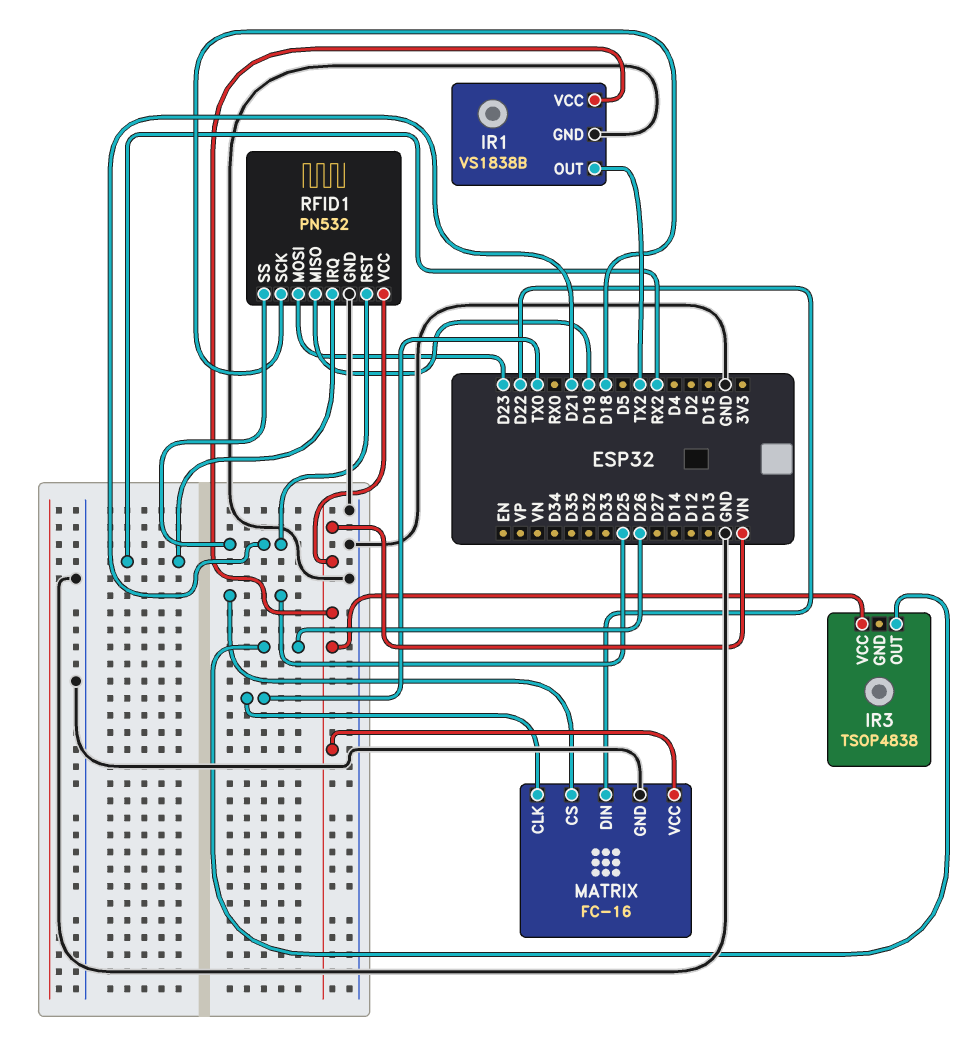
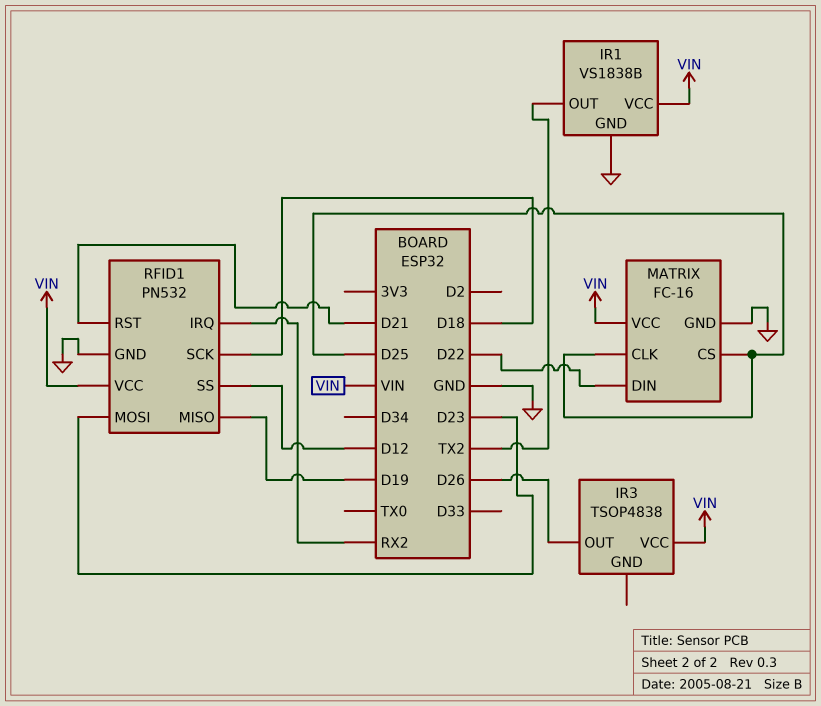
MATRIX pin CLK: TX0 -> D25
RFID1 pin SS: D21 -> D12

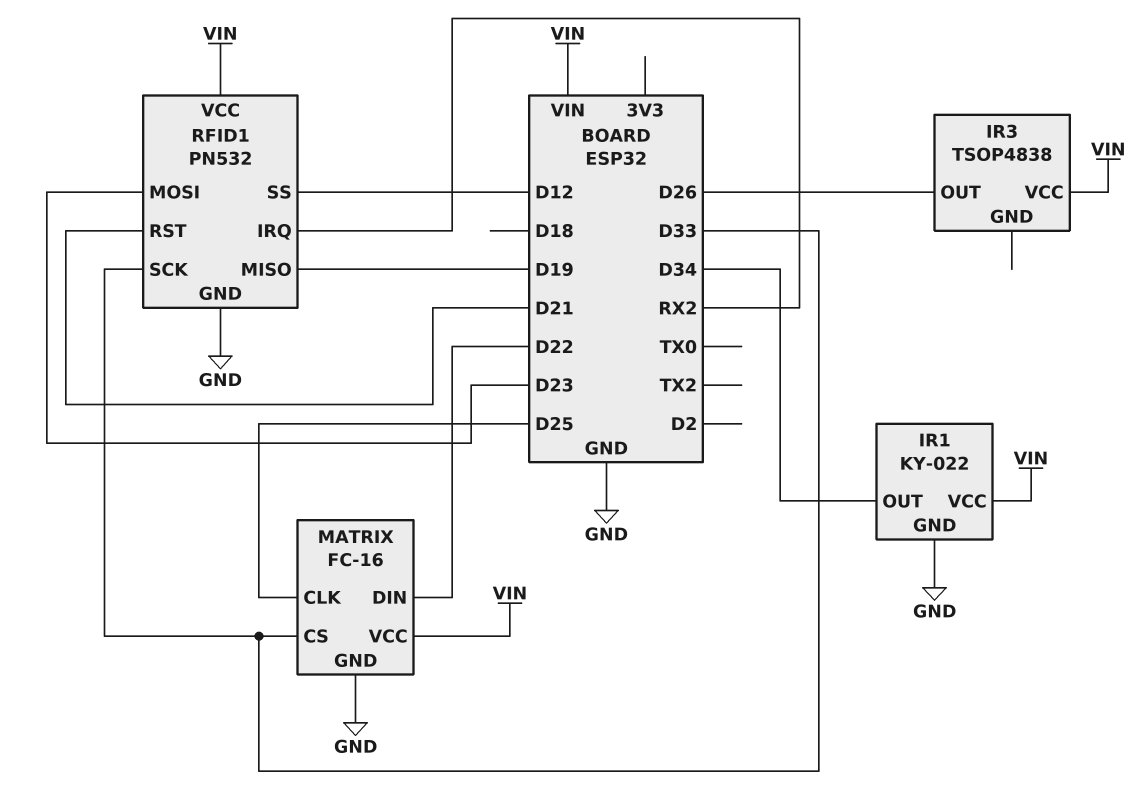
IR1: VS1838B -> KY-022
IR1 pin OUT: TX2 -> D34
MATRIX pin CS: D25 -> D33
RFID1 pin SCK: D18 -> D33

